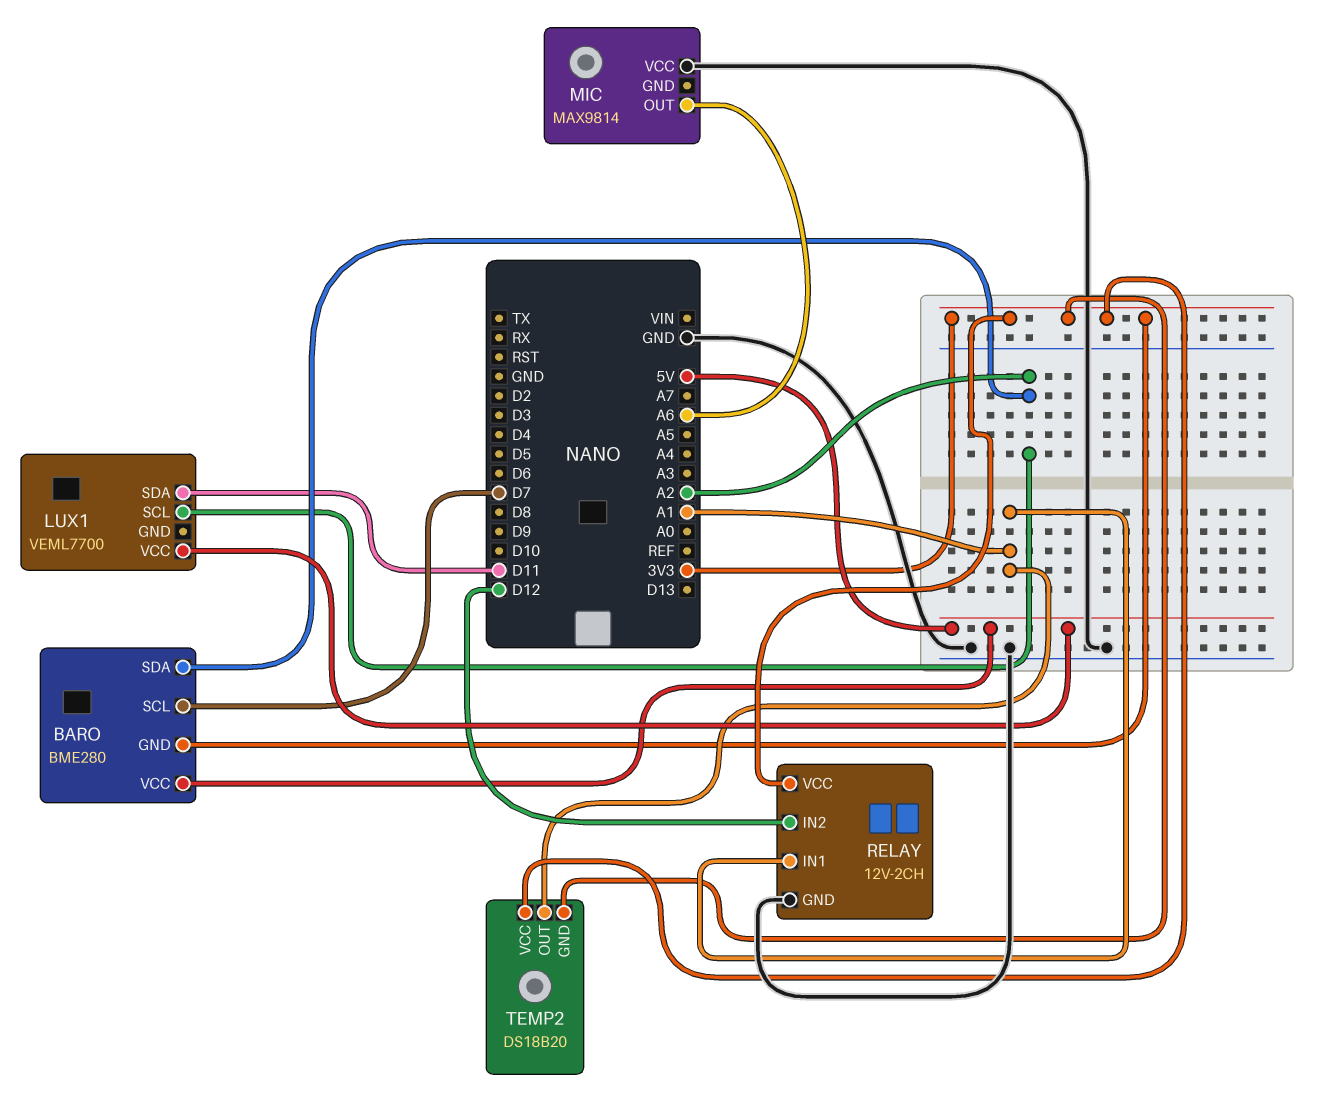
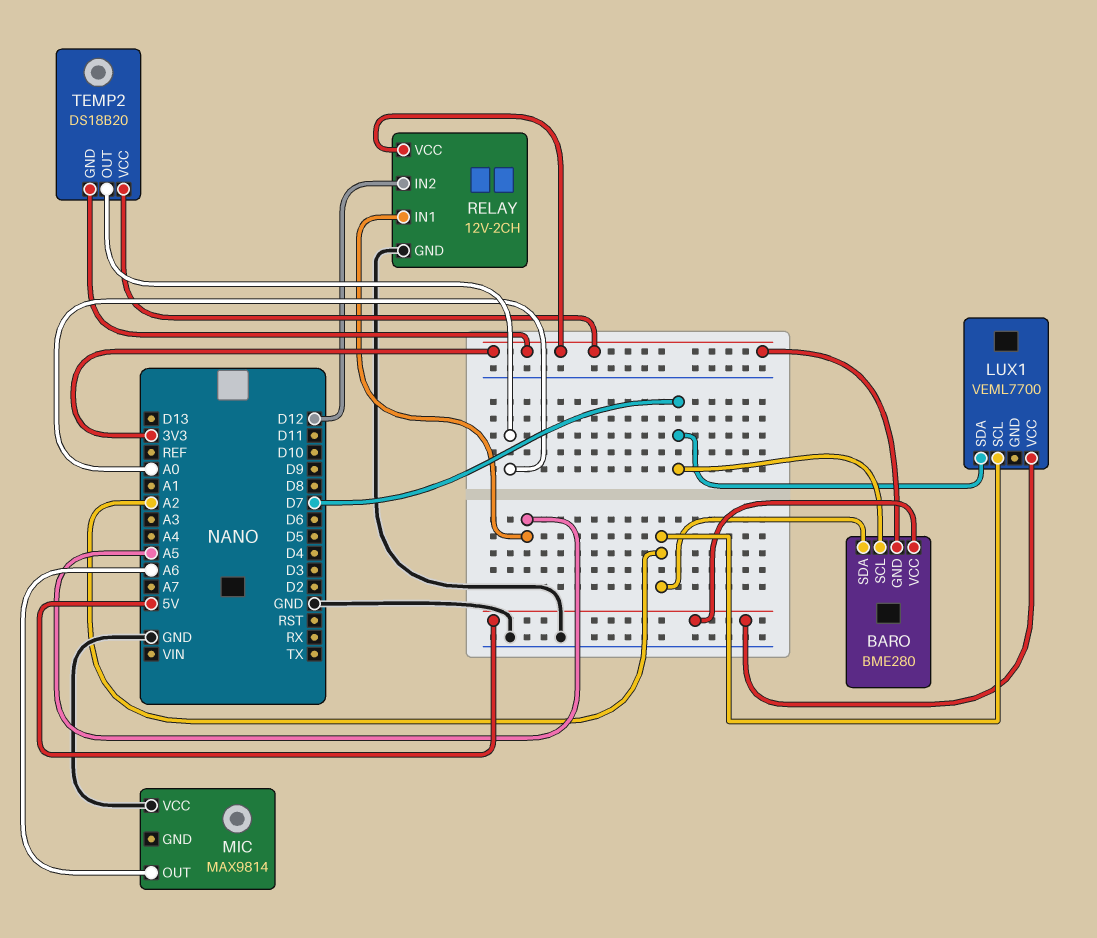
LUX1 pin SDA: D11 -> D7
RELAY pin IN1: A1 -> A5
TEMP2 pin OUT: A1 -> A0

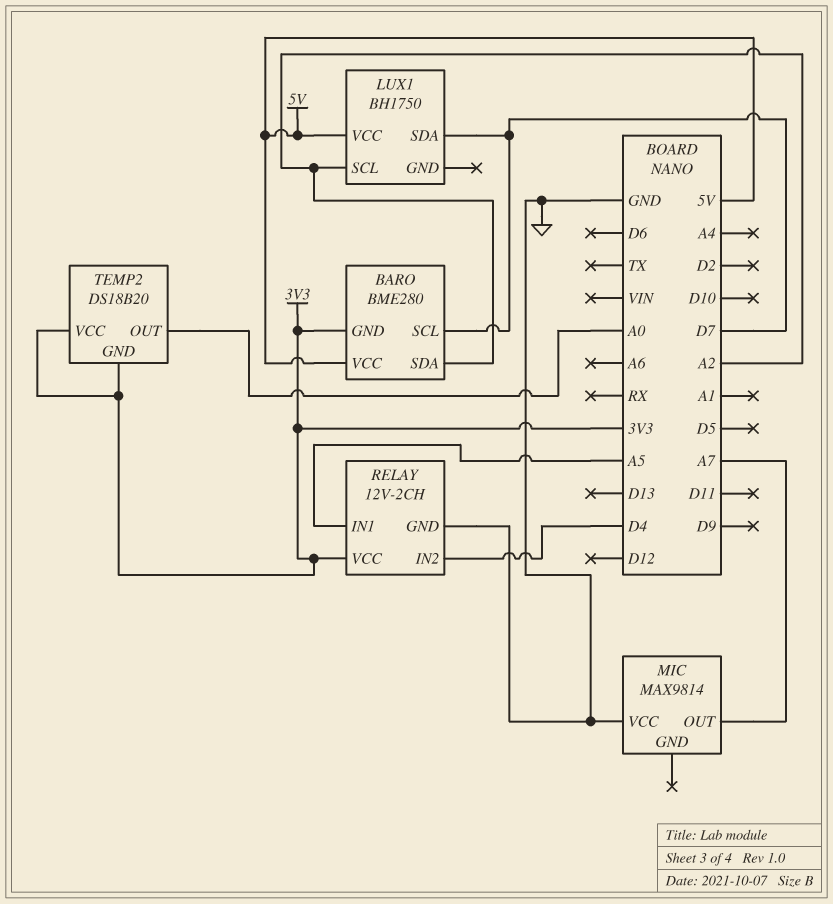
LUX1: VEML7700 -> BH1750
MIC pin OUT: A6 -> A7
RELAY pin IN2: D12 -> D4

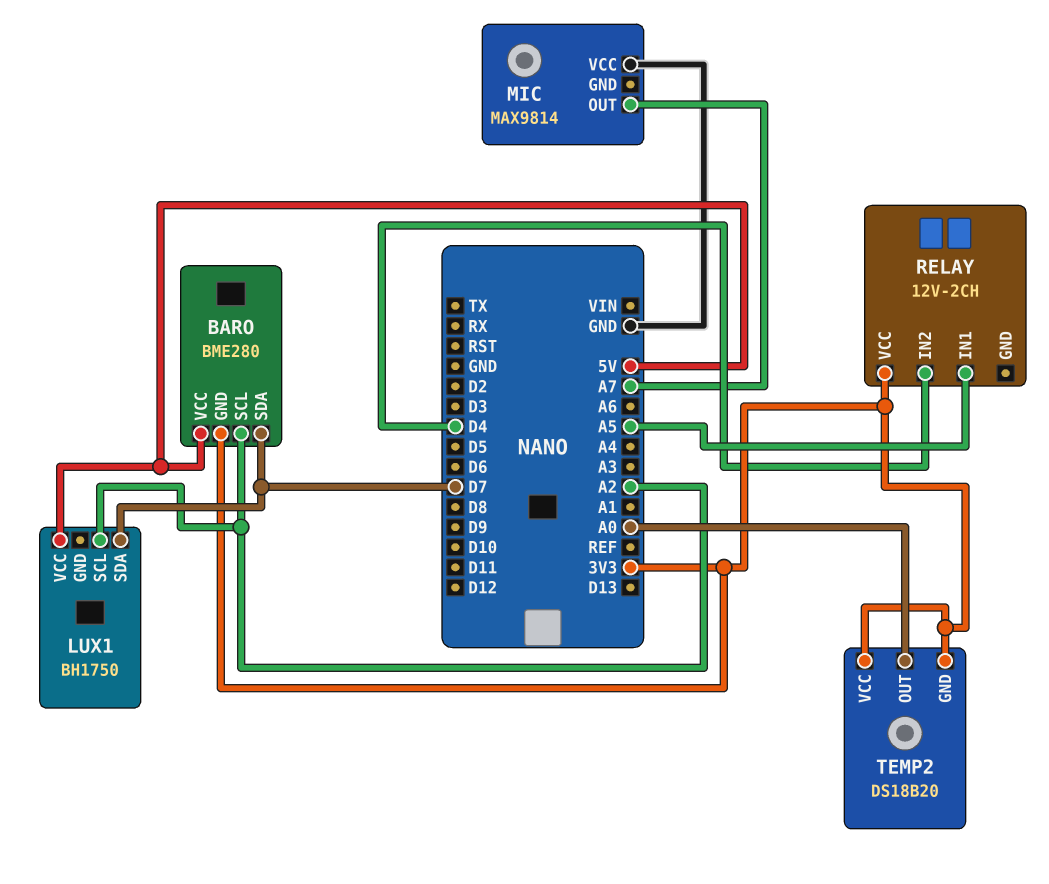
BARO pin SCL: D7 -> A2
BARO pin SDA: A2 -> D7
RELAY pin GND: GND -> none

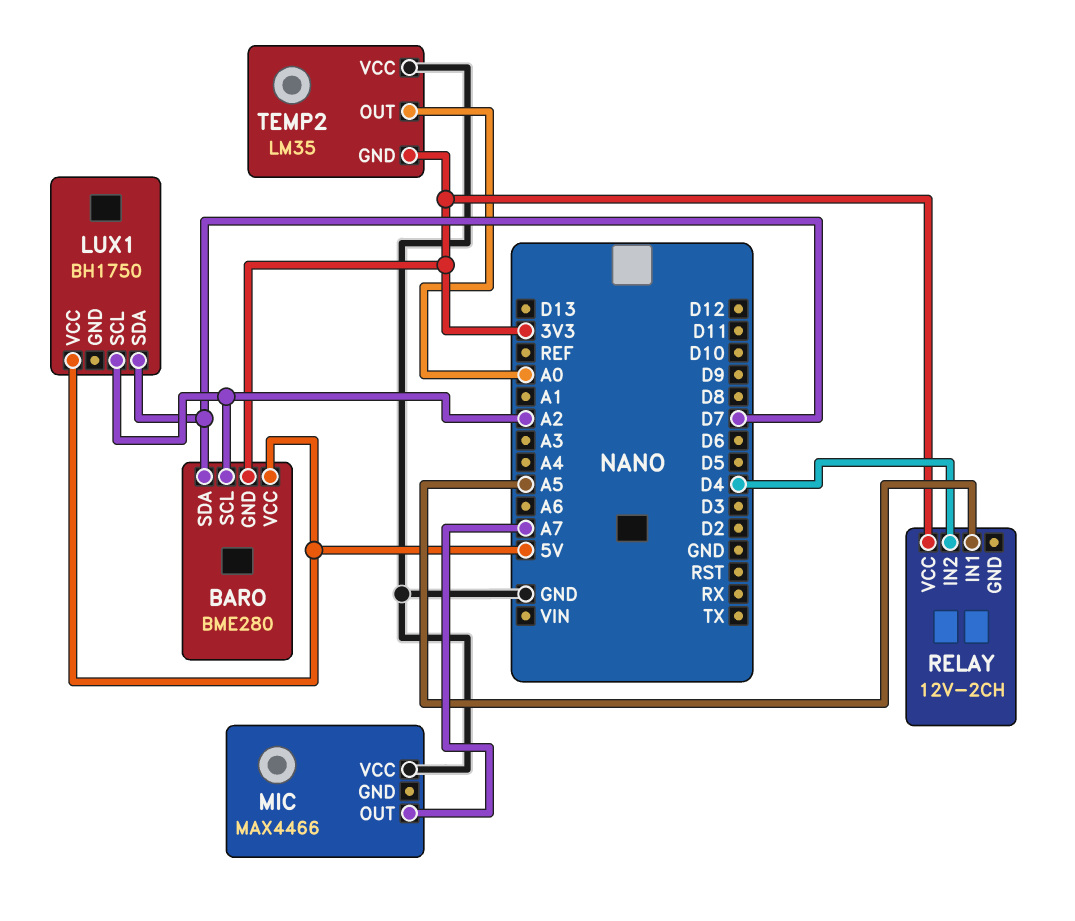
MIC: MAX9814 -> MAX4466
TEMP2: DS18B20 -> LM35
TEMP2 pin VCC: 3V3 -> GND

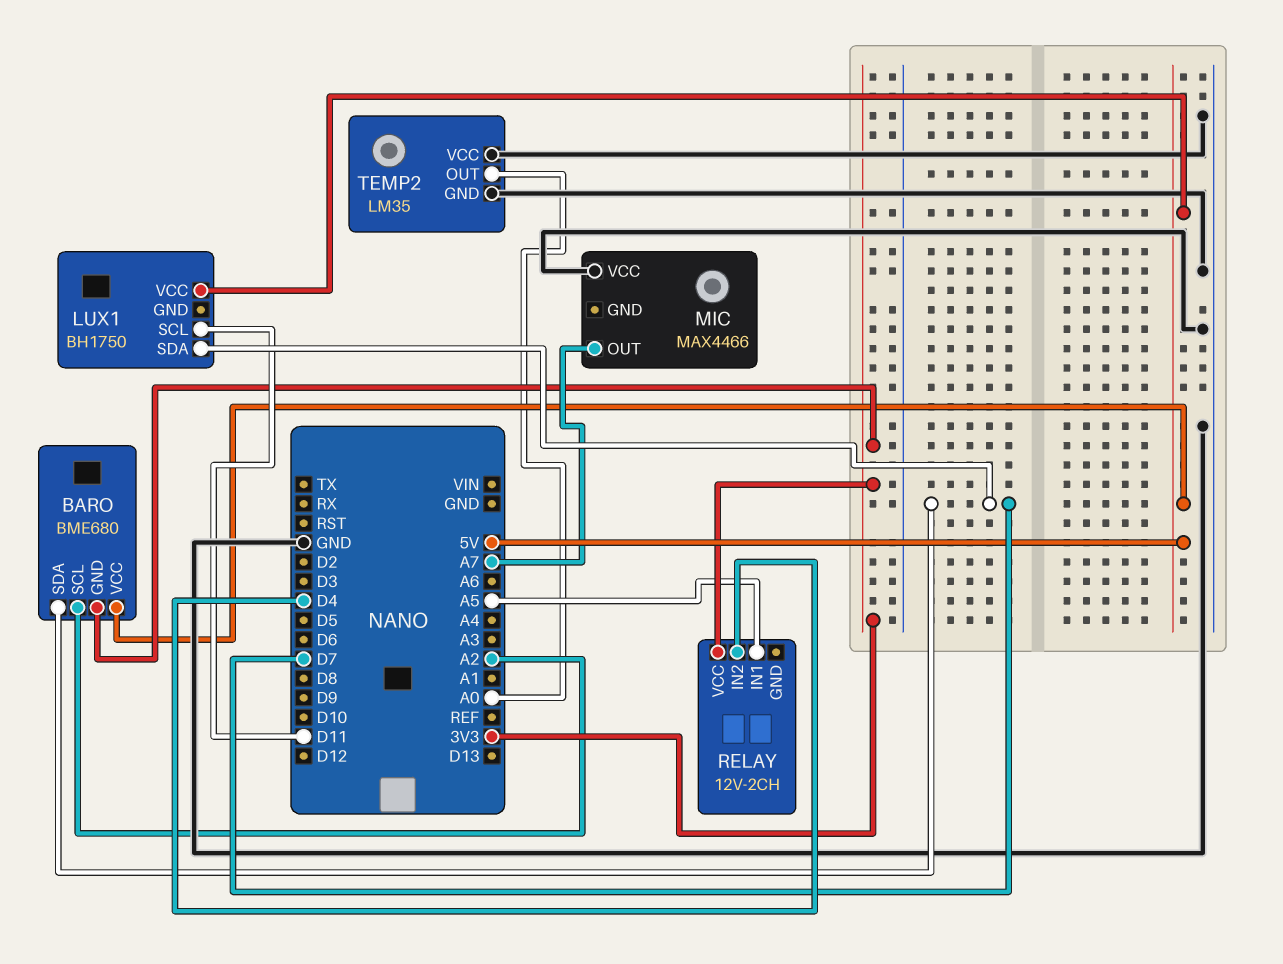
BARO: BME280 -> BME680
LUX1 pin SCL: A2 -> D11
TEMP2 pin GND: 3V3 -> GND

